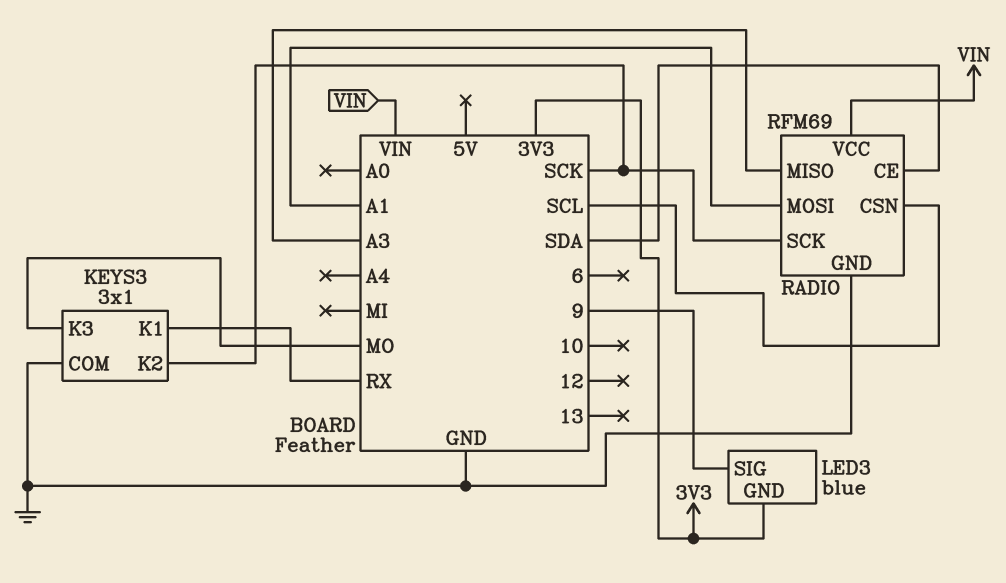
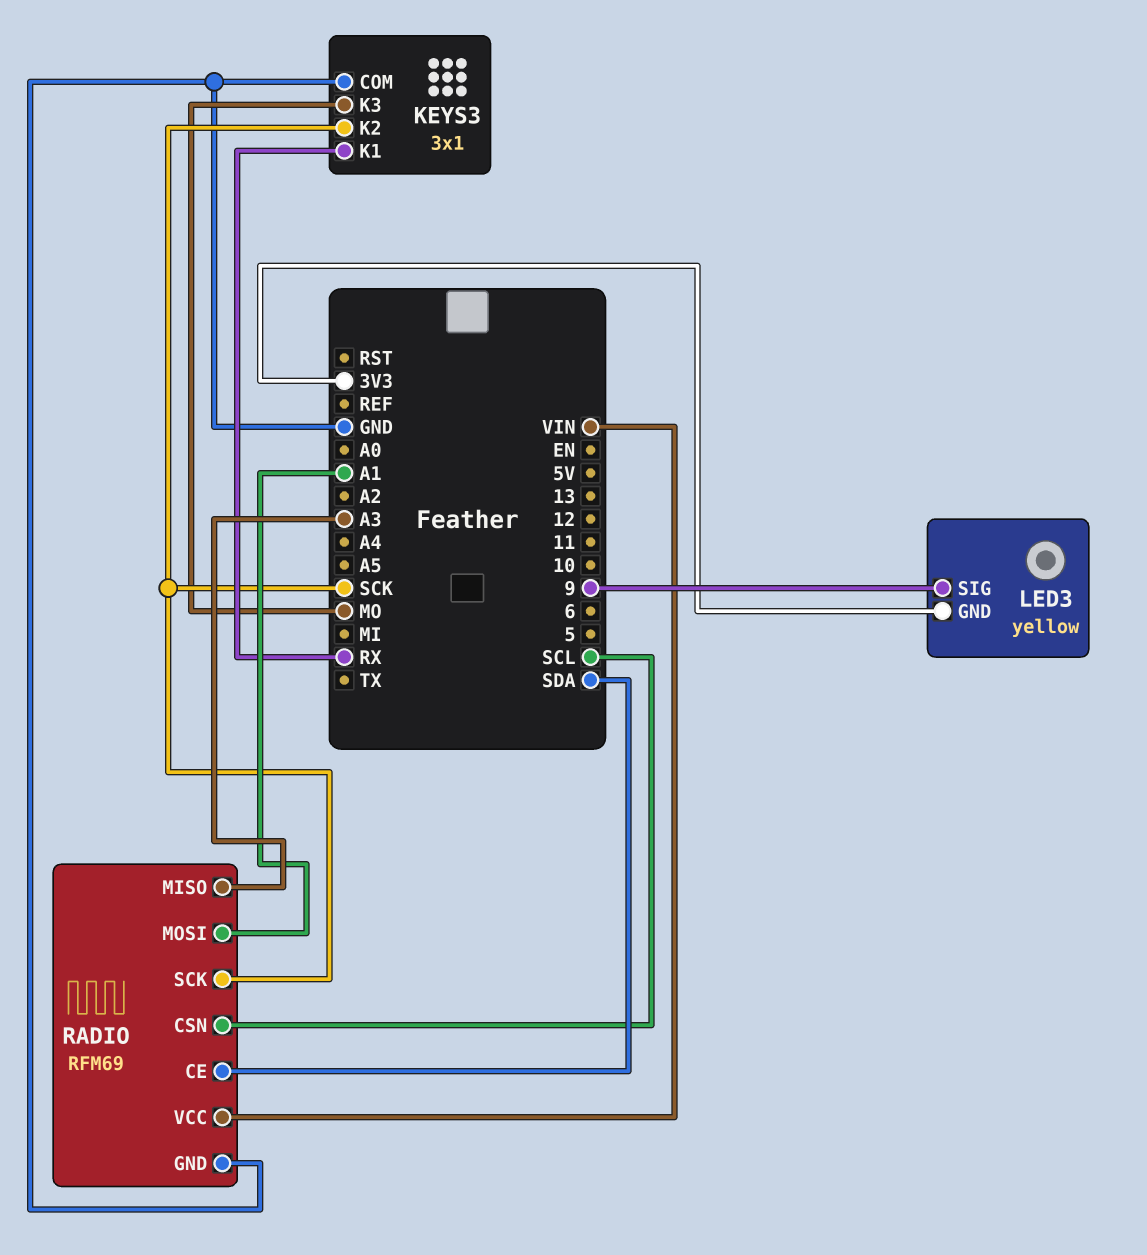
LED3: blue -> yellow

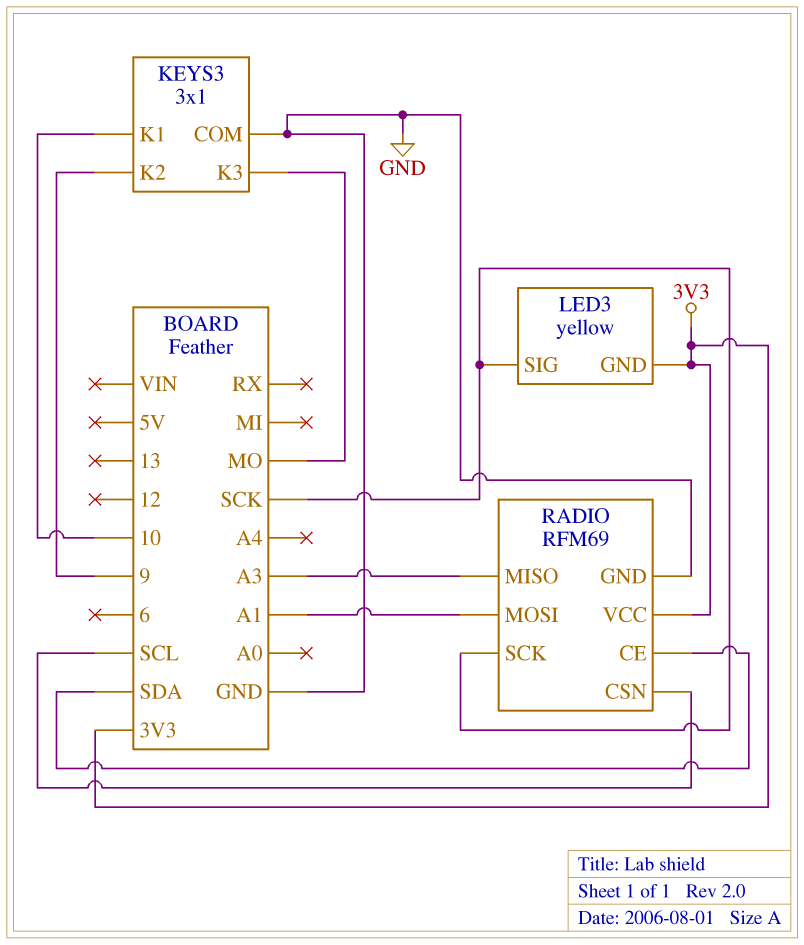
KEYS3 pin K1: RX -> 10
KEYS3 pin K2: SCK -> 9
LED3 pin SIG: 9 -> SCK
RADIO pin VCC: VIN -> 3V3

